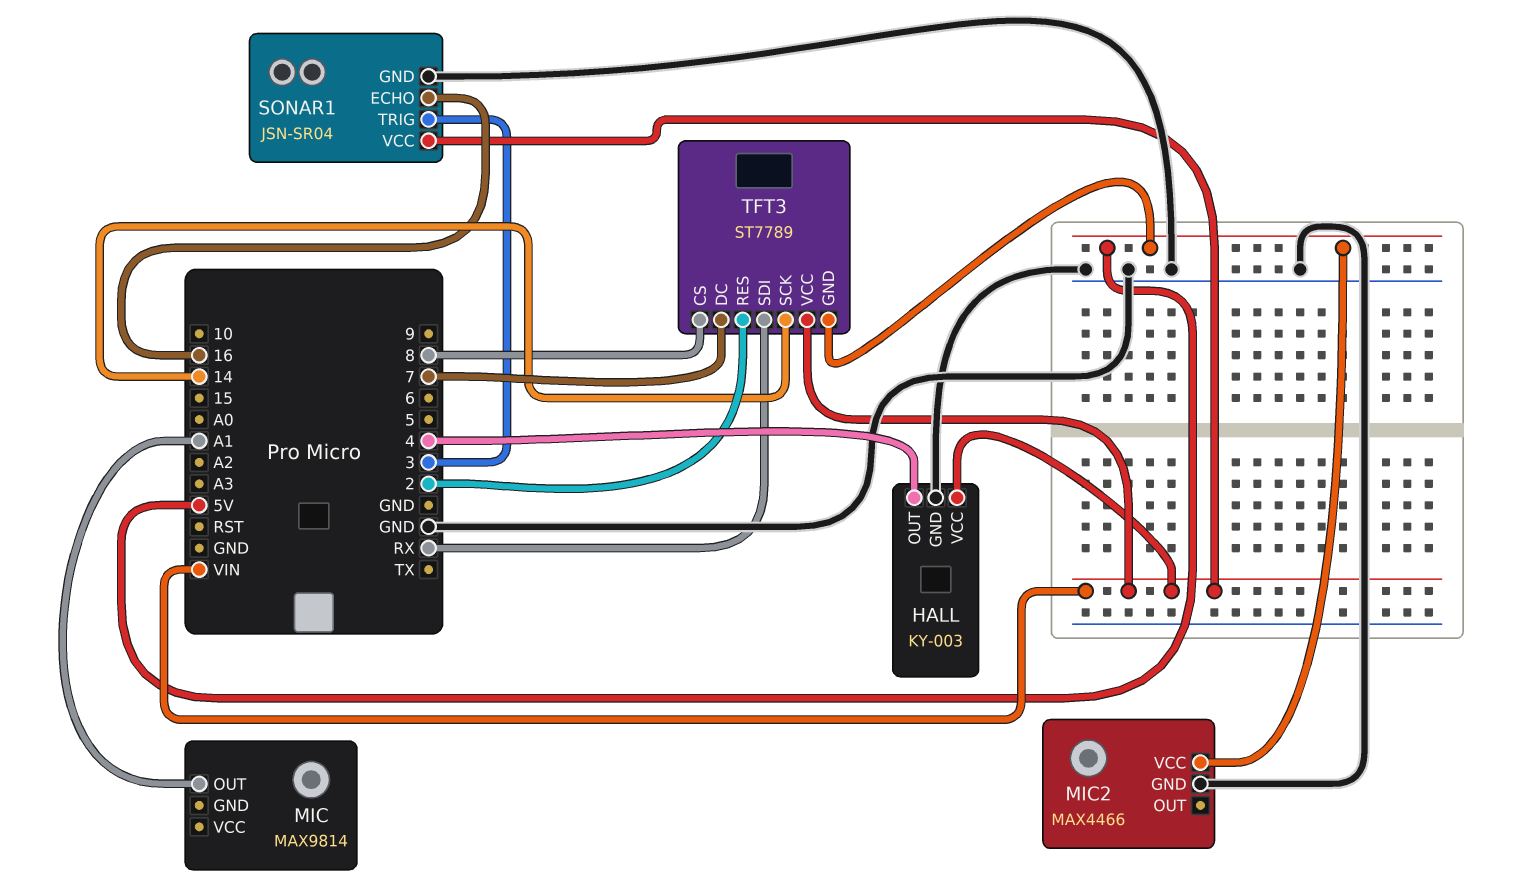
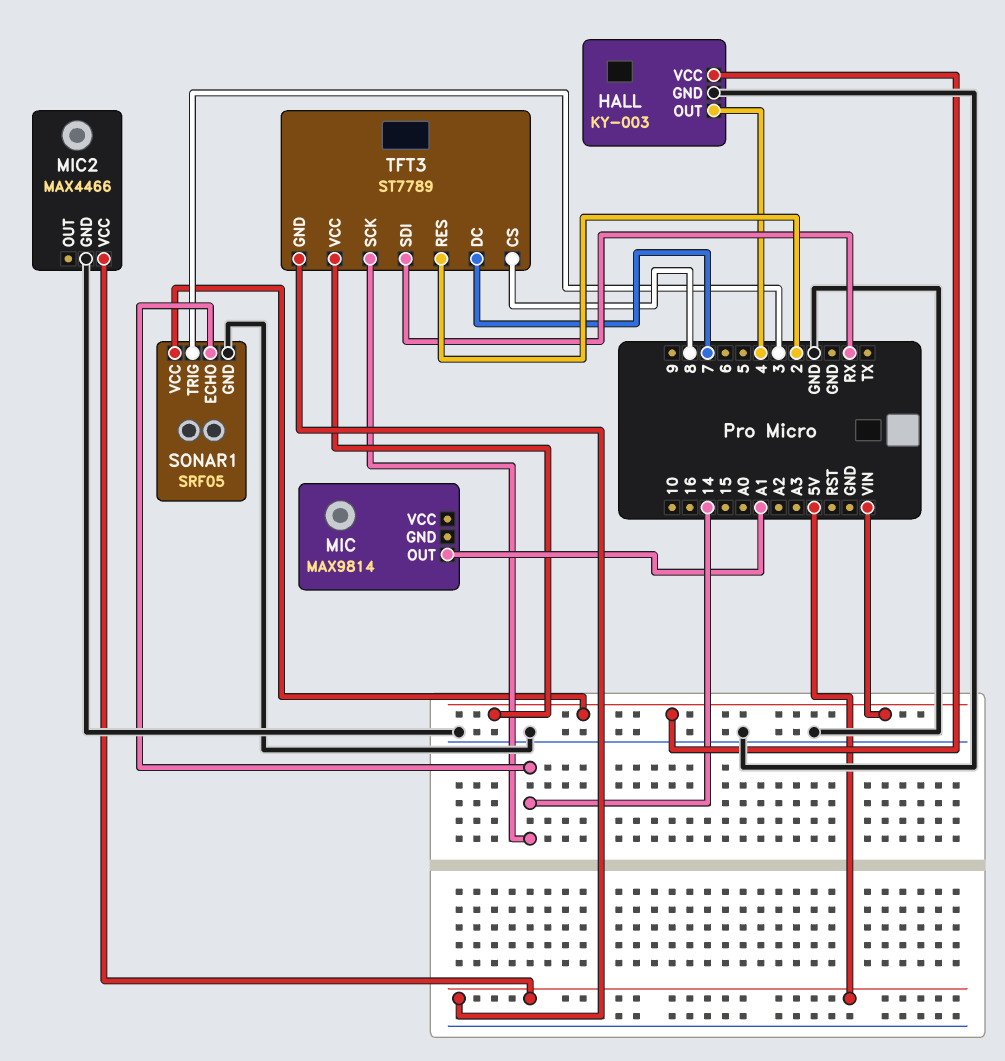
SONAR1: JSN-SR04 -> SRF05
SONAR1 pin ECHO: 16 -> 14

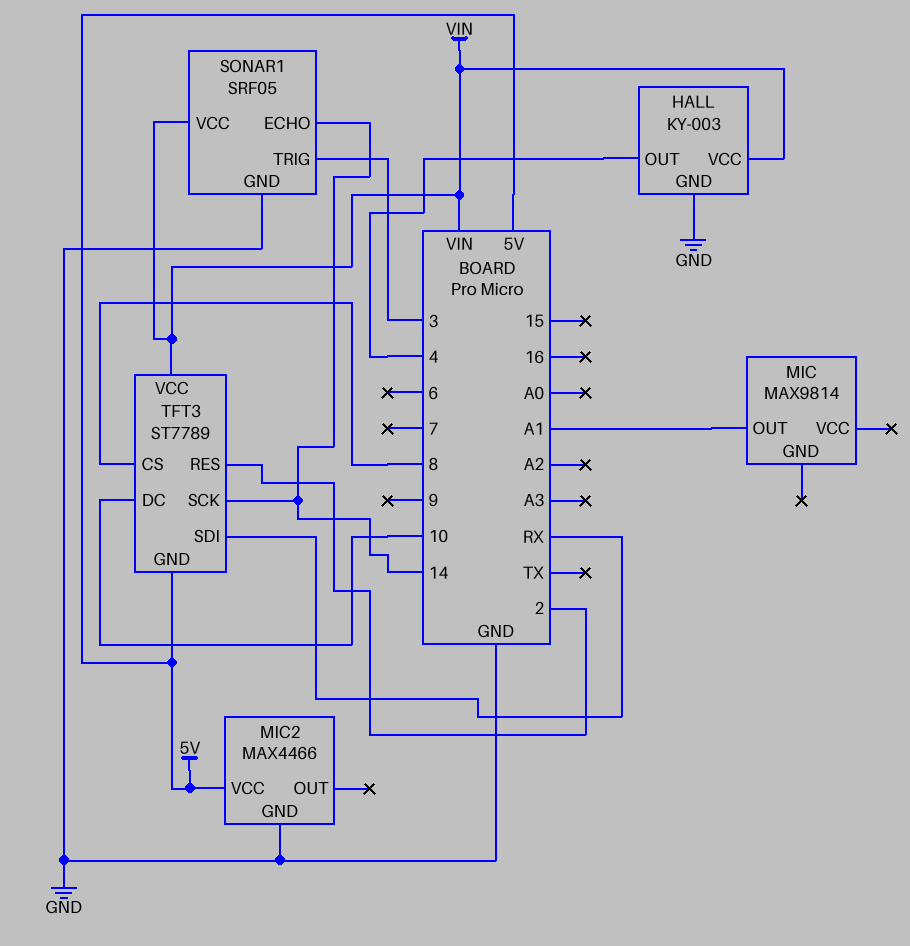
TFT3 pin DC: 7 -> 10

